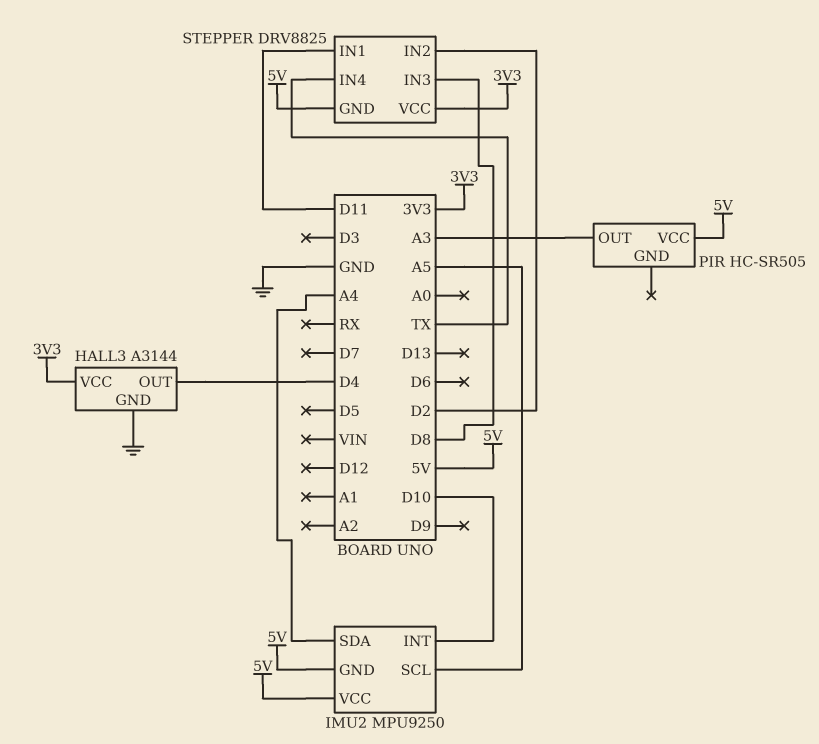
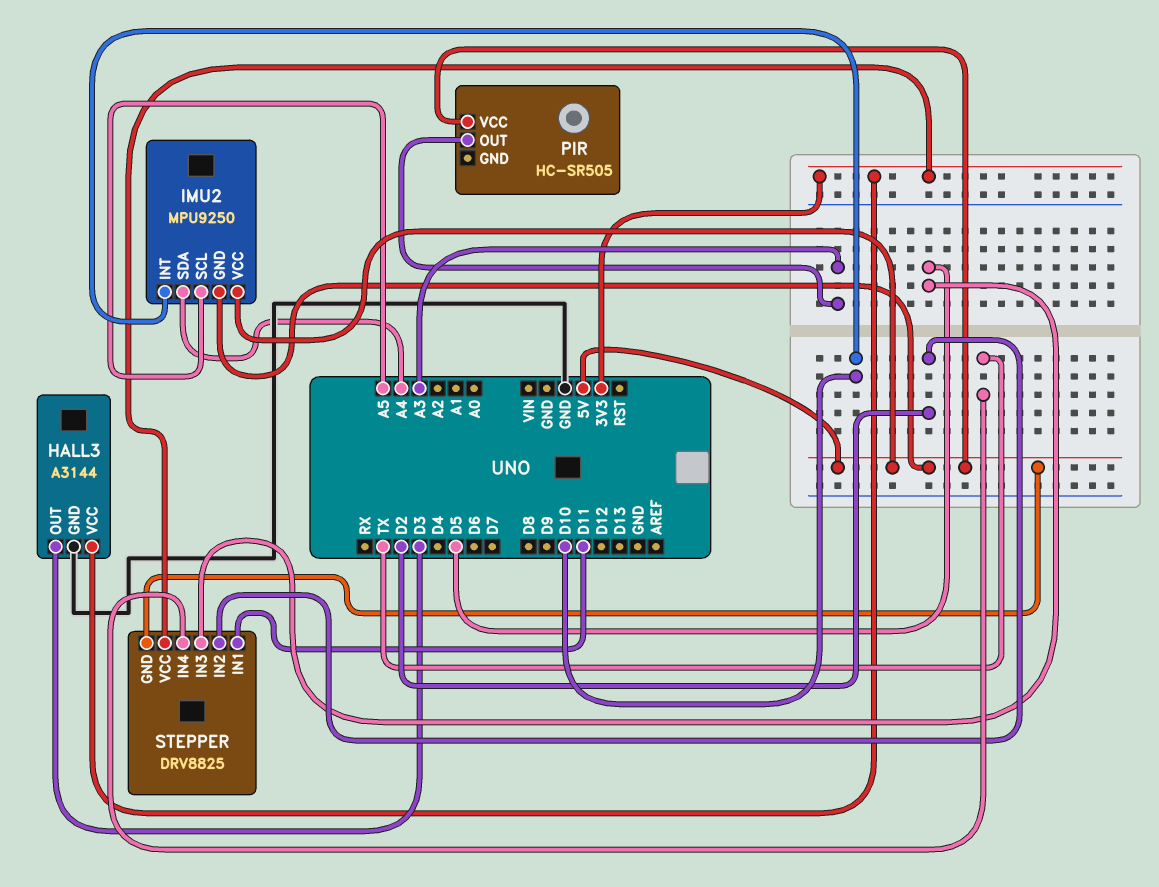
HALL3 pin OUT: D4 -> D3
STEPPER pin IN3: D8 -> D5

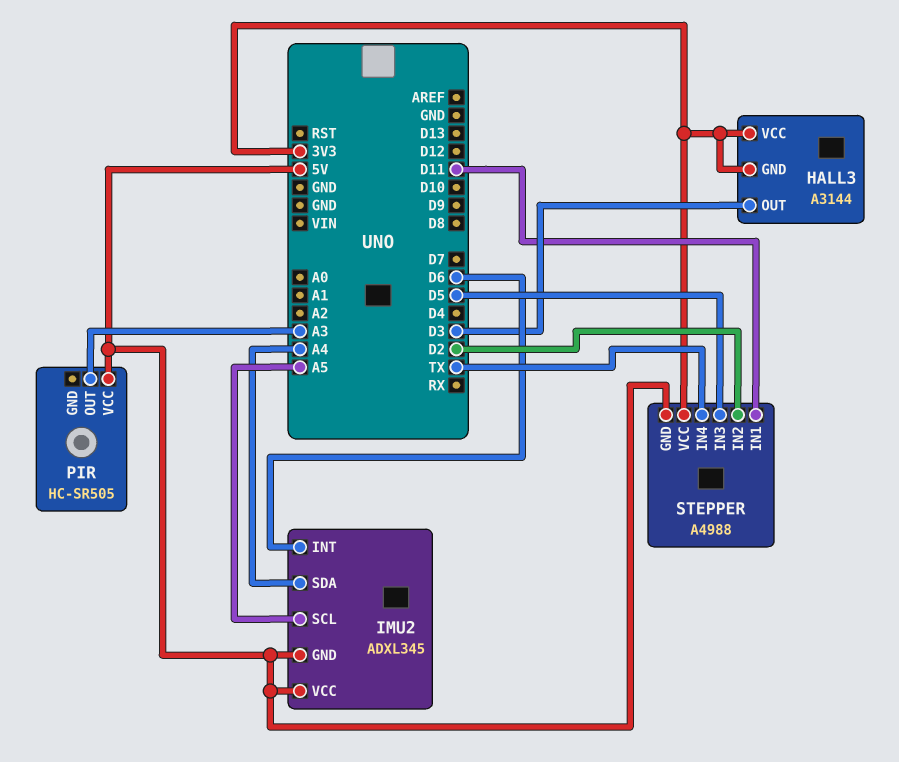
HALL3 pin GND: GND -> 3V3
IMU2: MPU9250 -> ADXL345
IMU2 pin INT: D10 -> D6
STEPPER: DRV8825 -> A4988

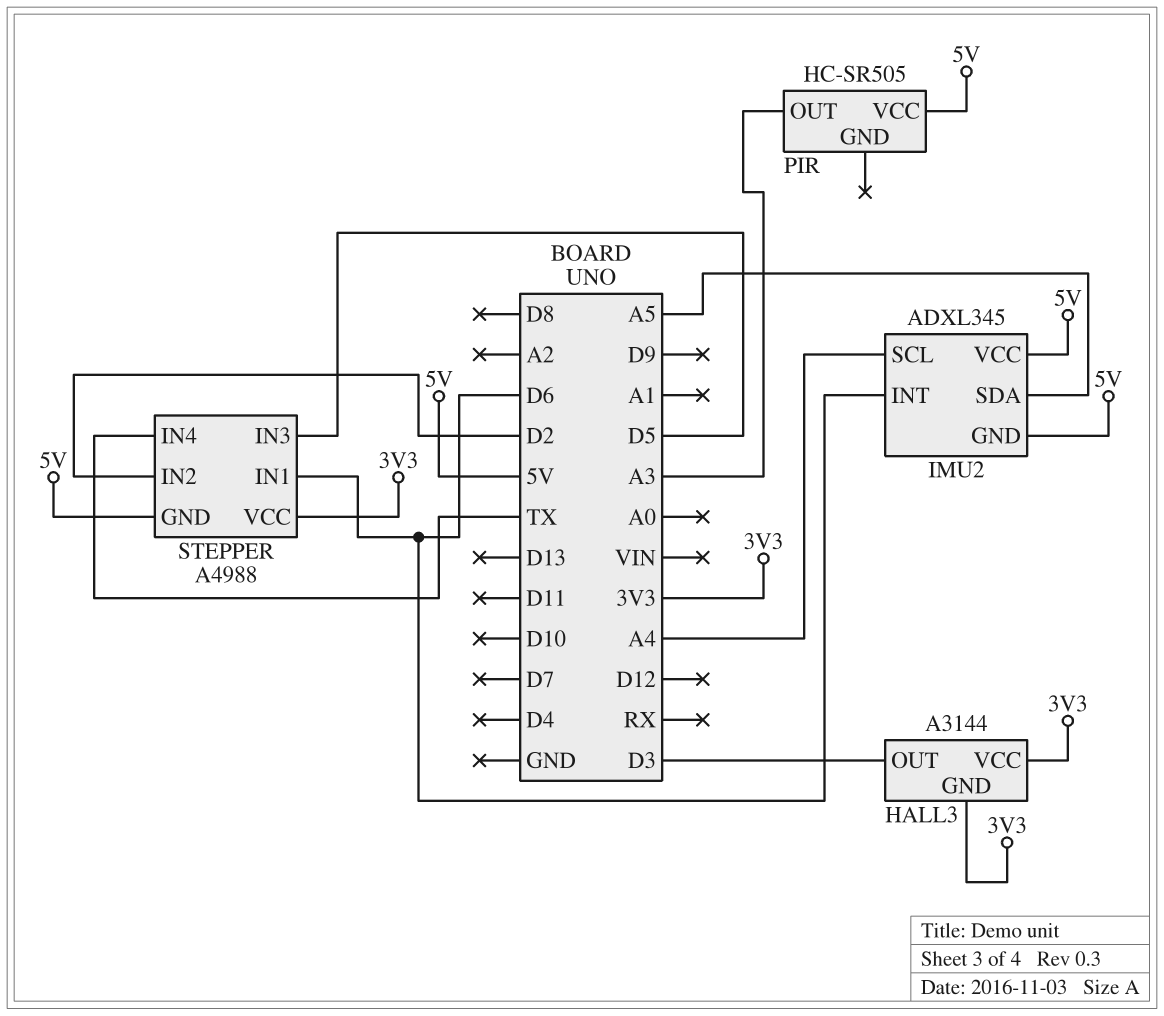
IMU2 pin SCL: A5 -> A4
IMU2 pin SDA: A4 -> A5
STEPPER pin IN1: D11 -> D6

